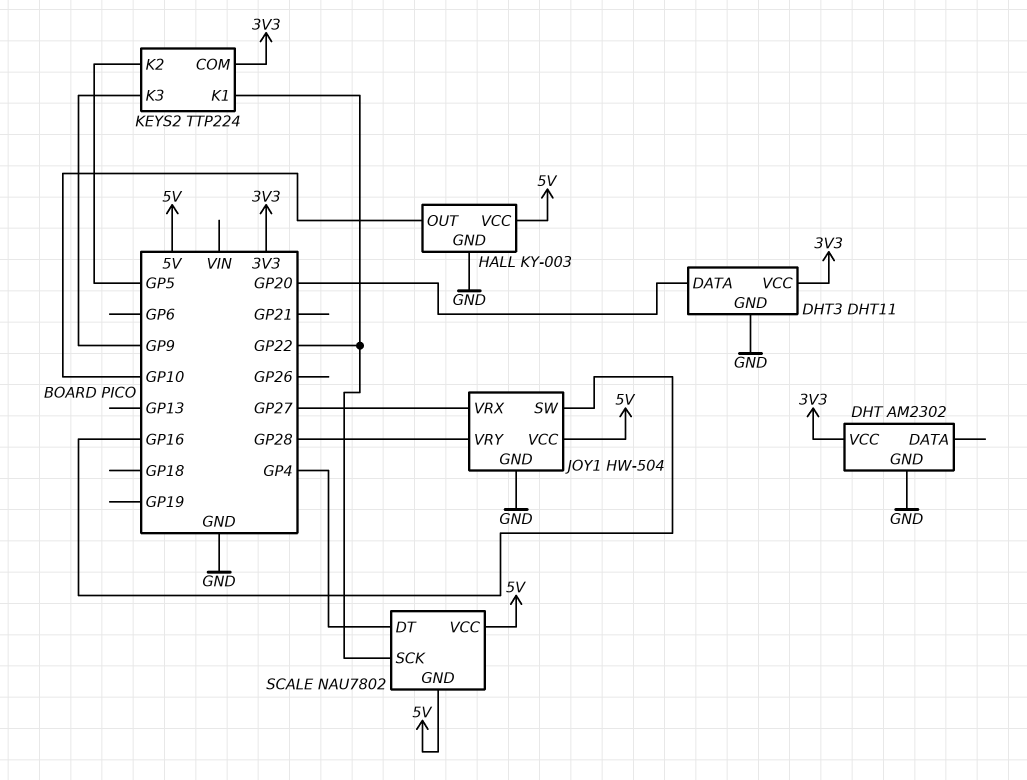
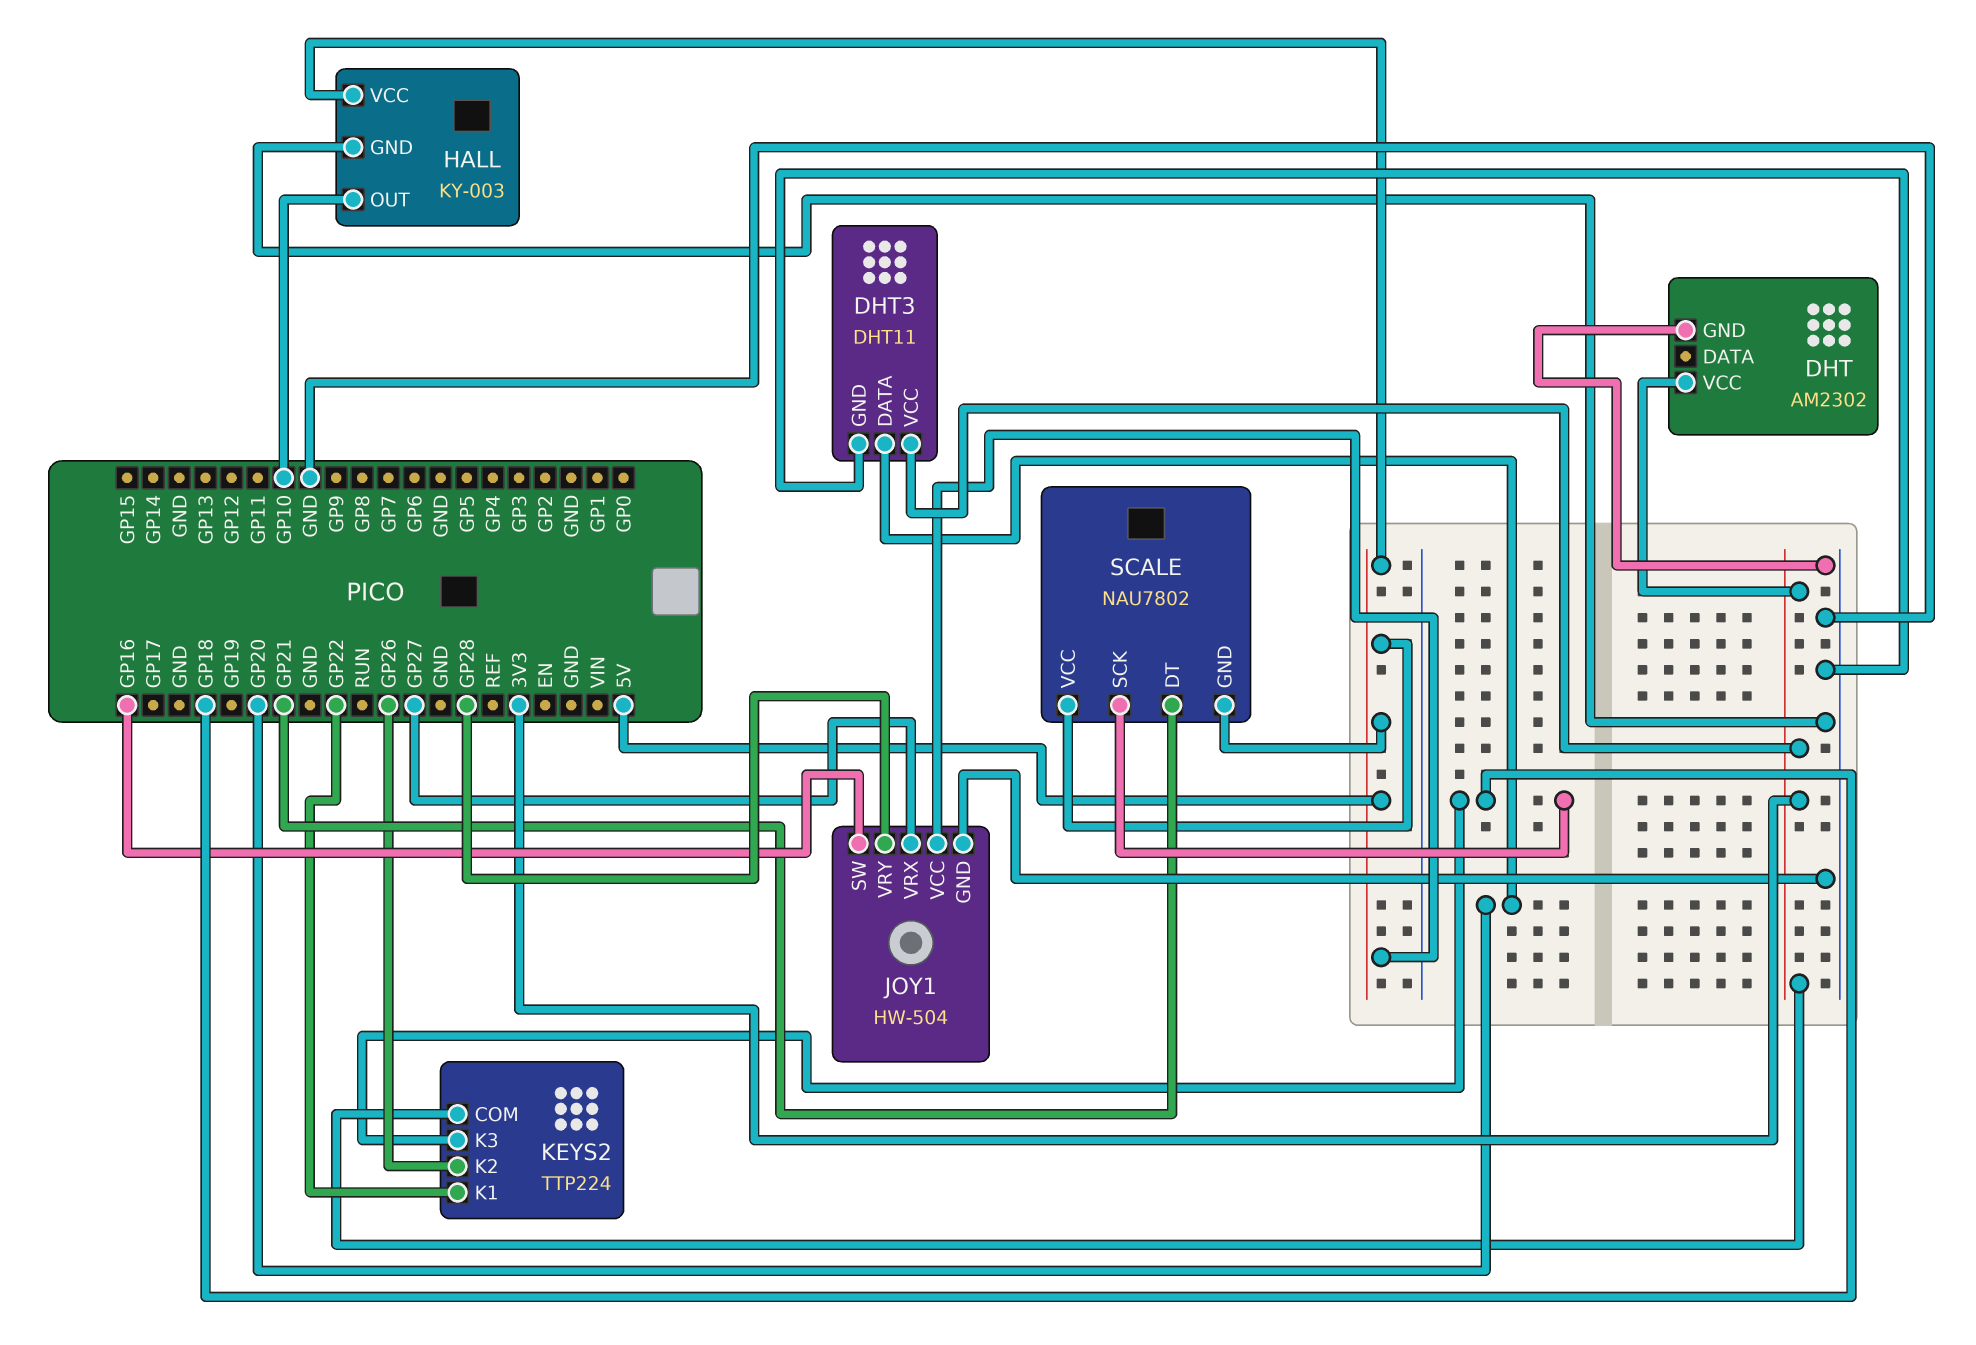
KEYS2 pin K2: GP5 -> GP26
KEYS2 pin K3: GP9 -> GP18
SCALE pin DT: GP4 -> GP21
SCALE pin SCK: GP22 -> GP18

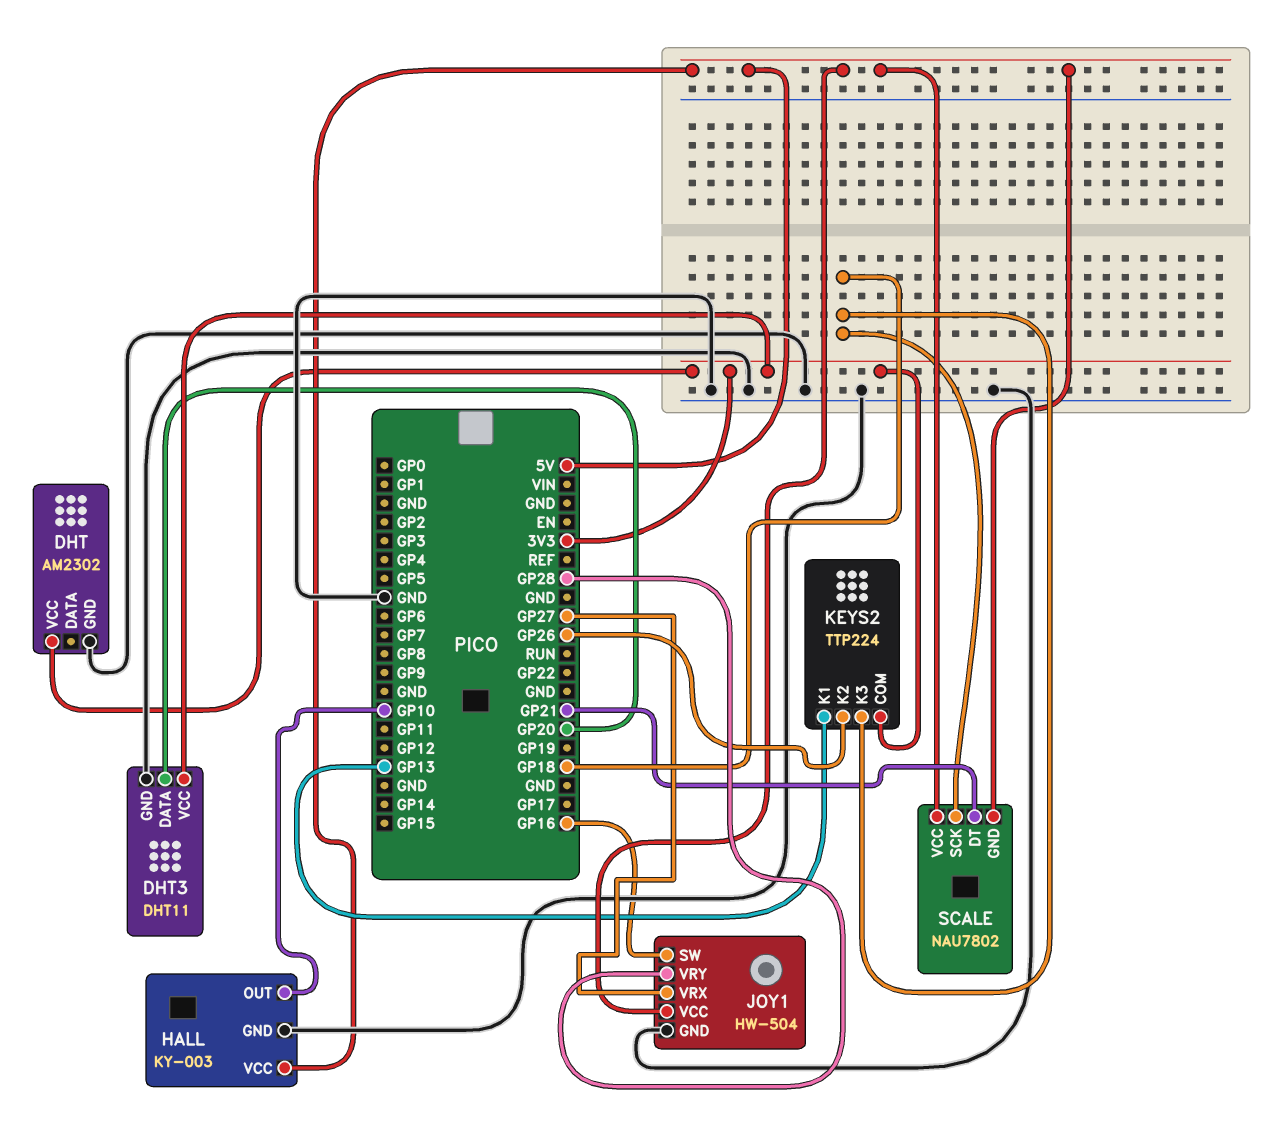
KEYS2 pin K1: GP22 -> GP13

